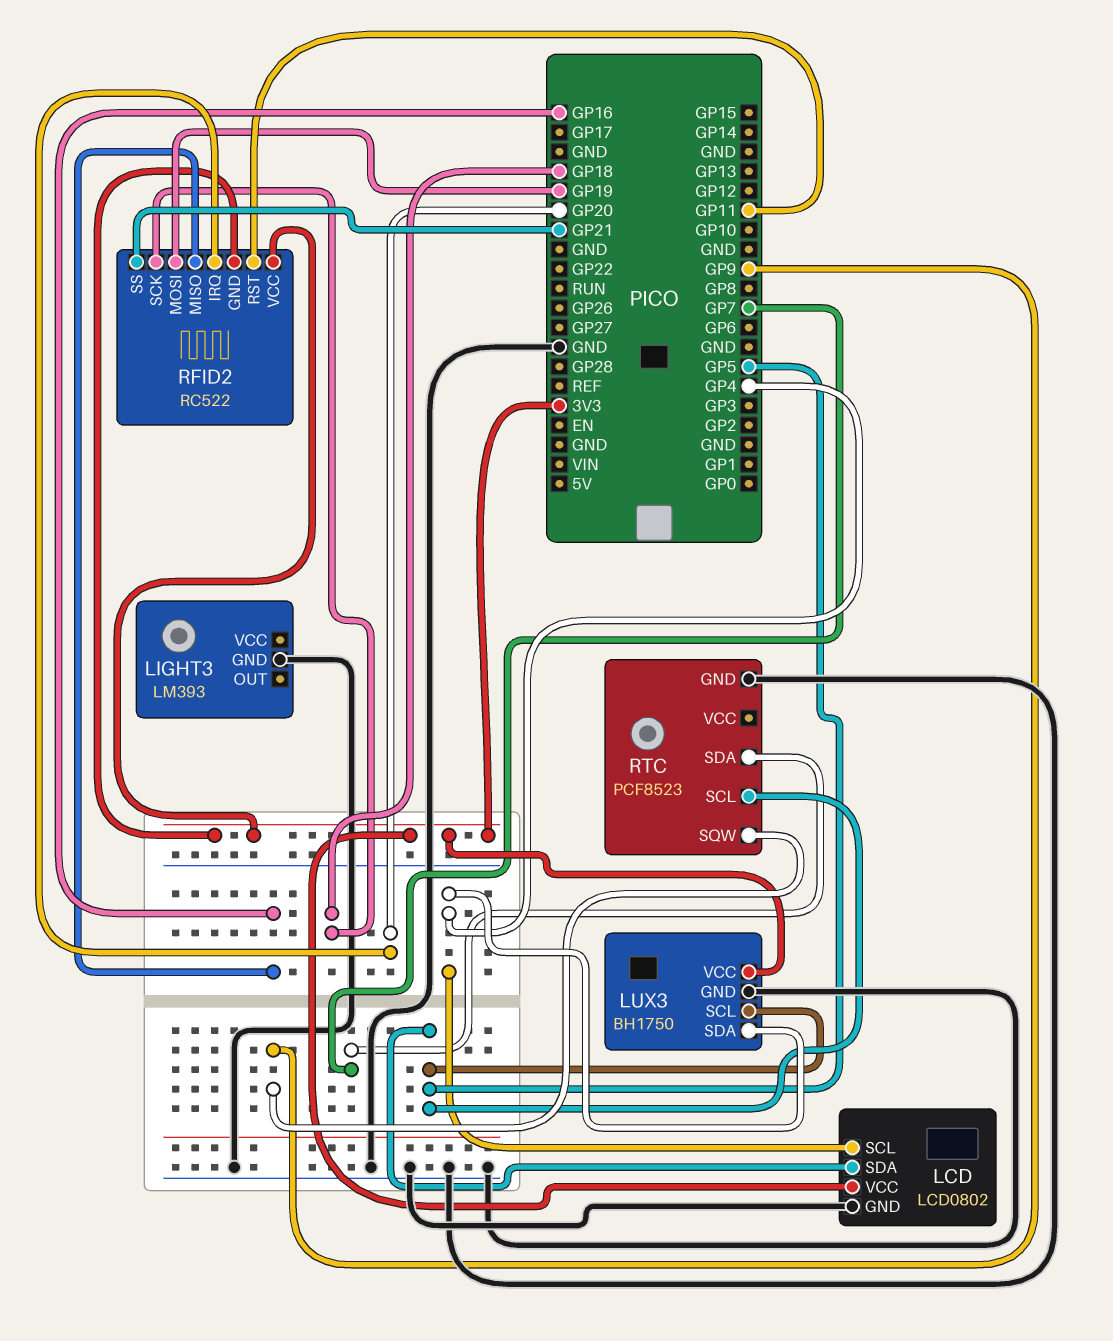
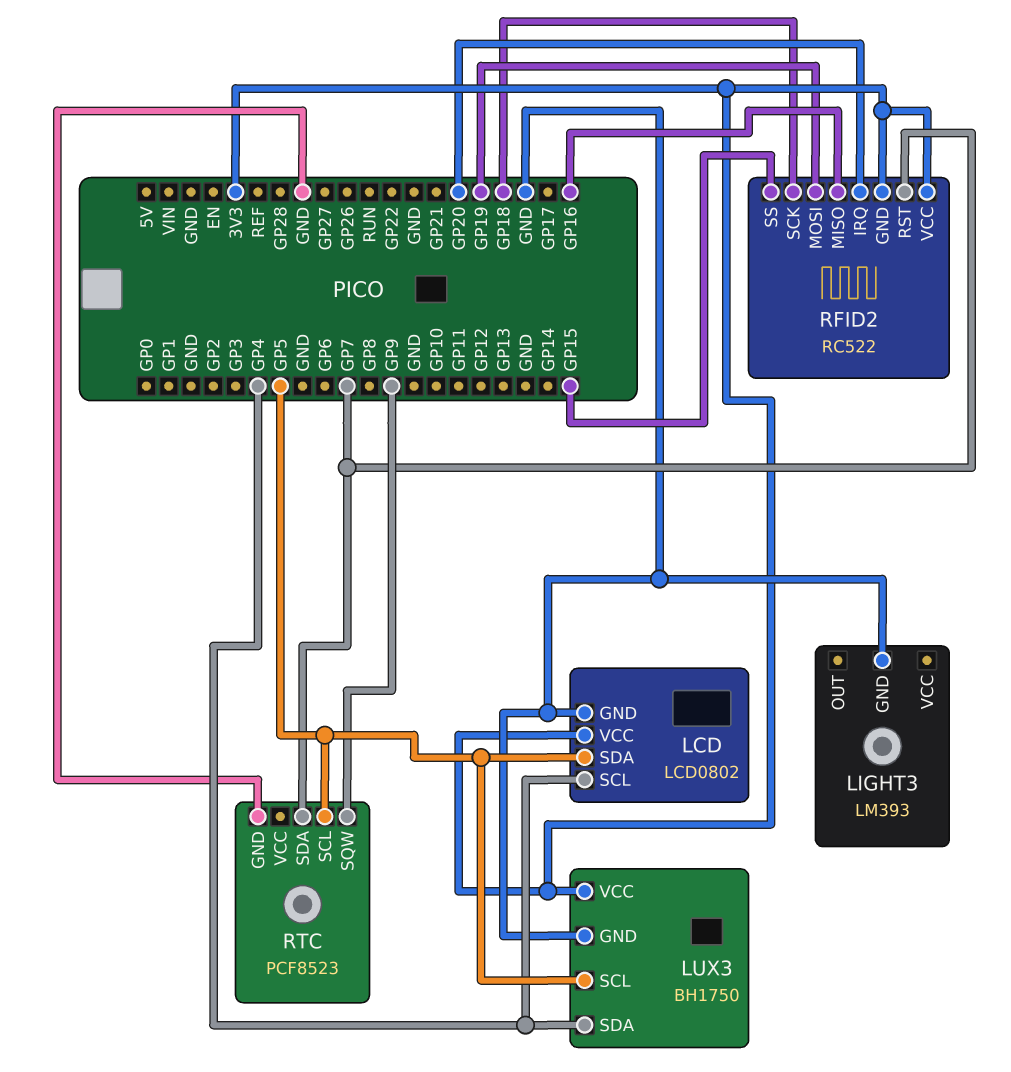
RFID2 pin RST: GP11 -> GP7
RFID2 pin SS: GP21 -> GP15

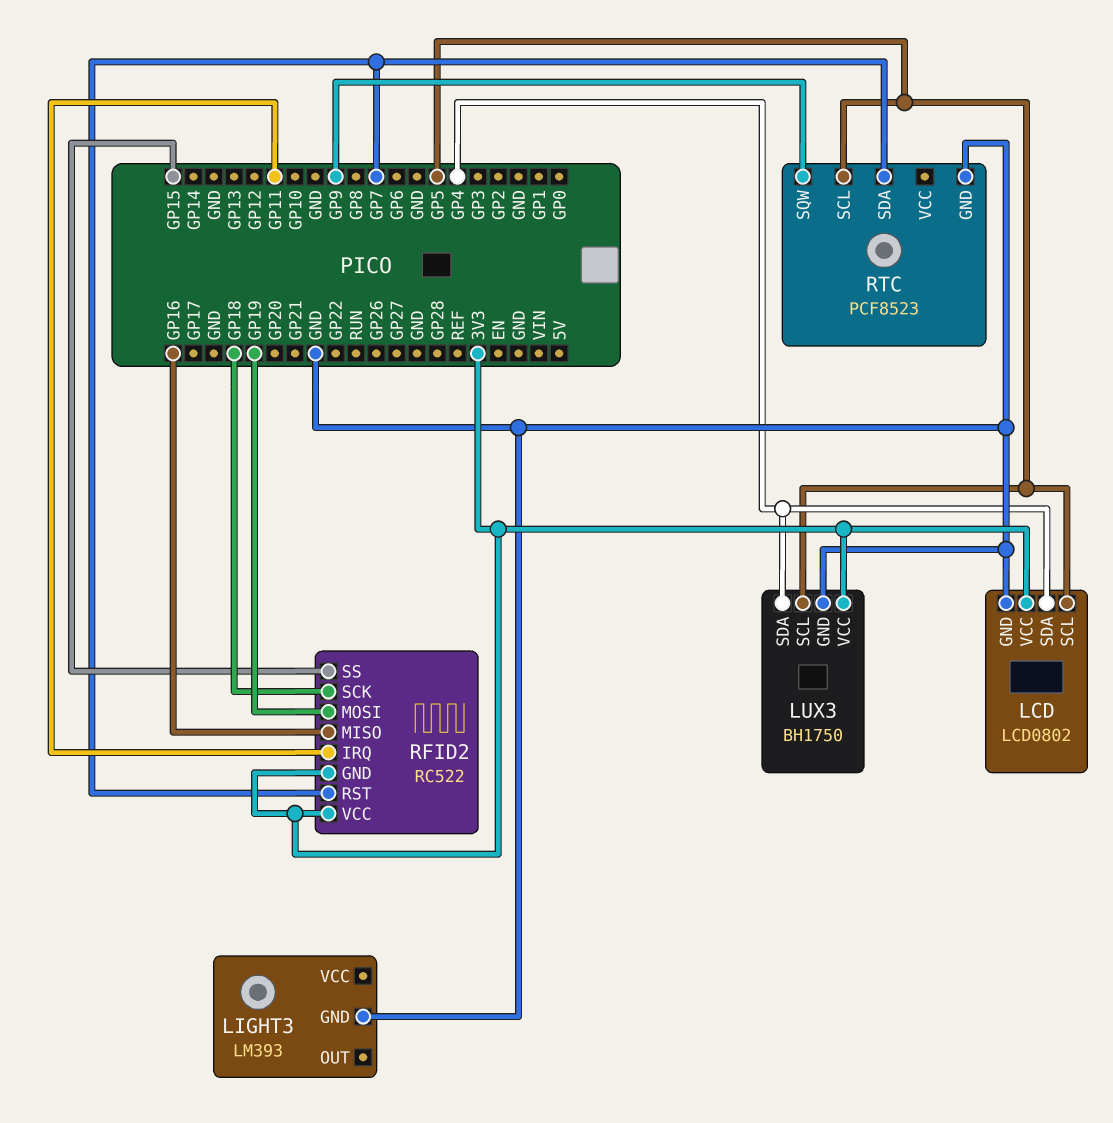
LCD pin SCL: GP4 -> GP5
LCD pin SDA: GP5 -> GP4
RFID2 pin IRQ: GP20 -> GP11

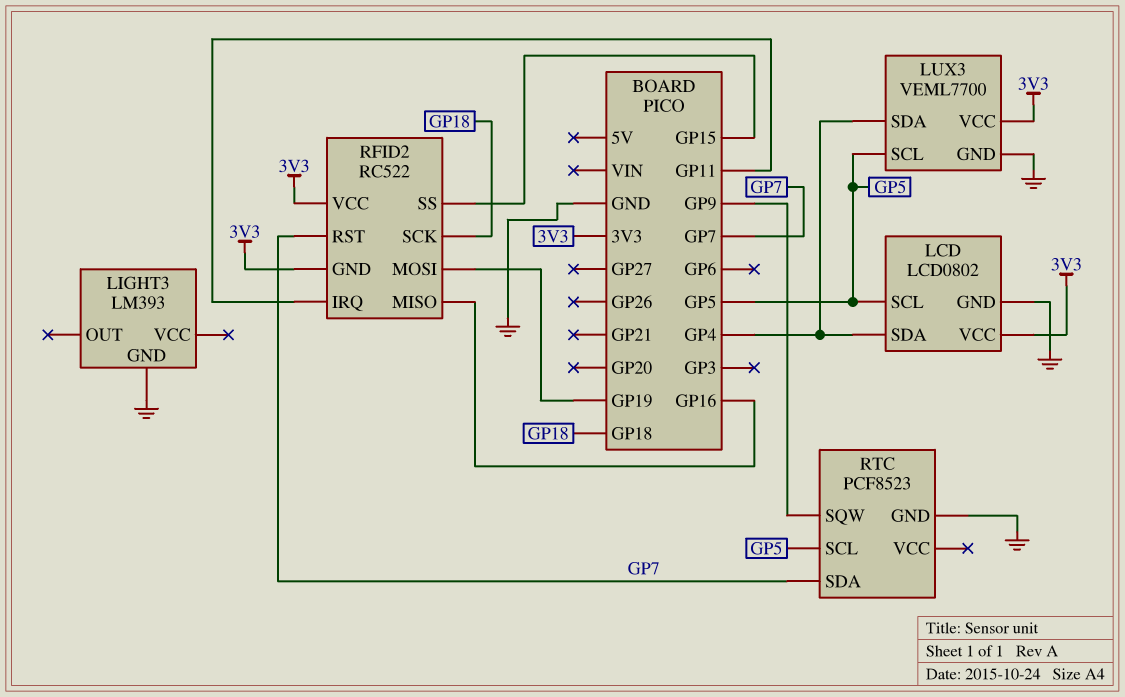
LUX3: BH1750 -> VEML7700

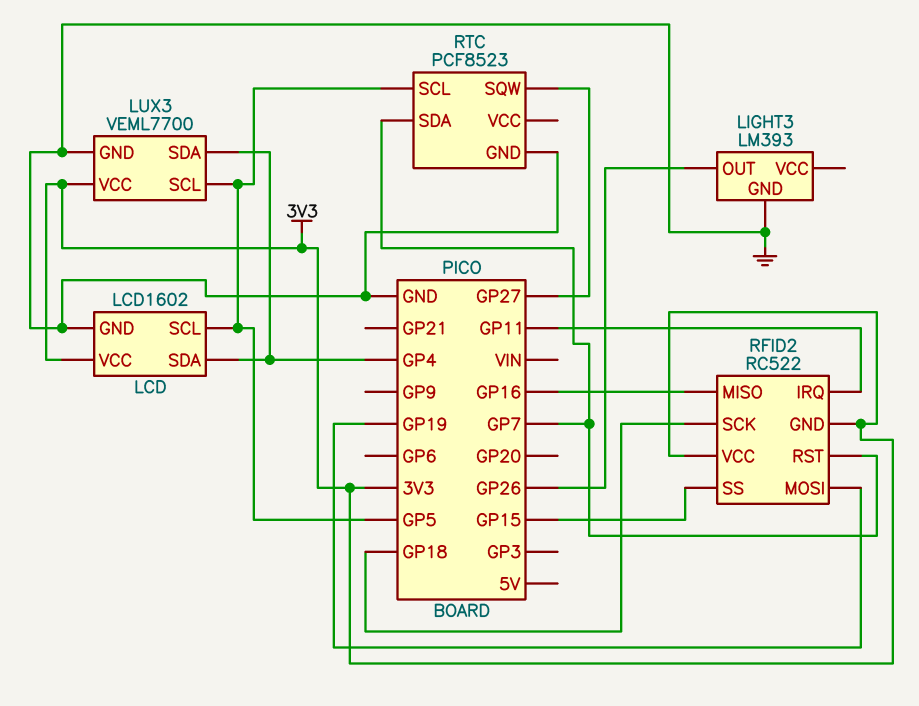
LCD: LCD0802 -> LCD1602
LIGHT3 pin OUT: none -> GP26
RTC pin SQW: GP9 -> GP27

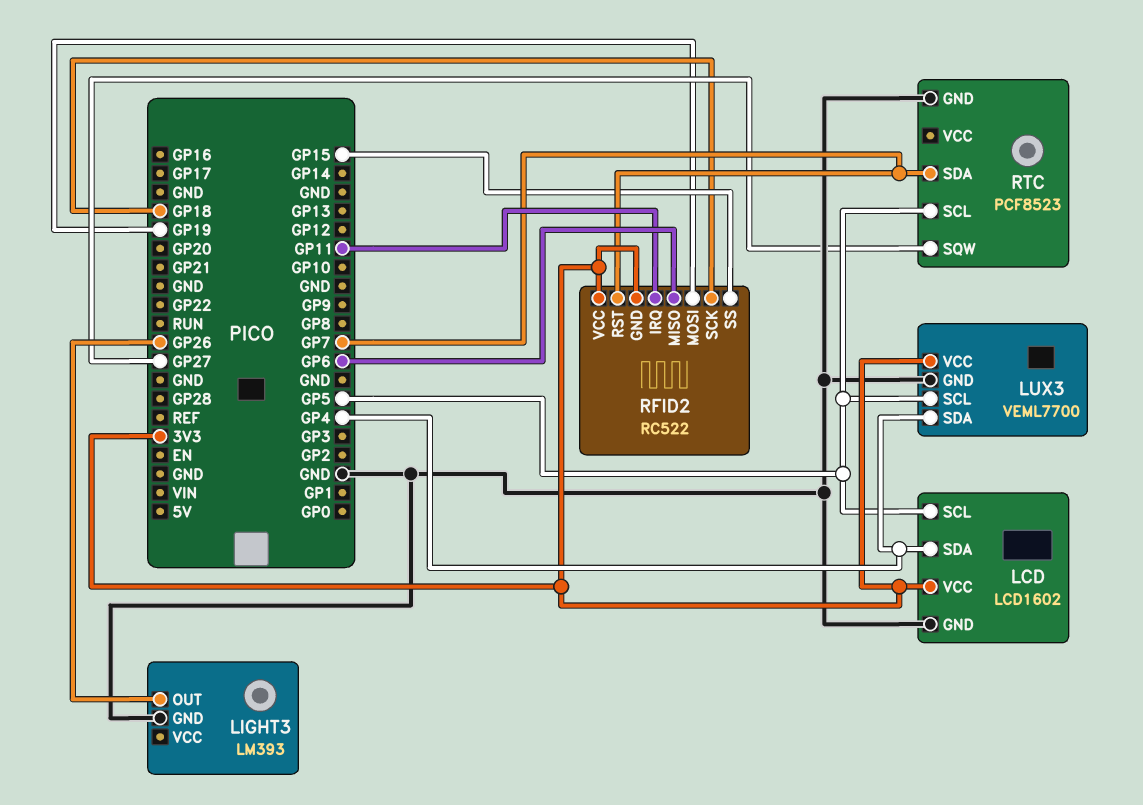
RFID2 pin MISO: GP16 -> GP6

